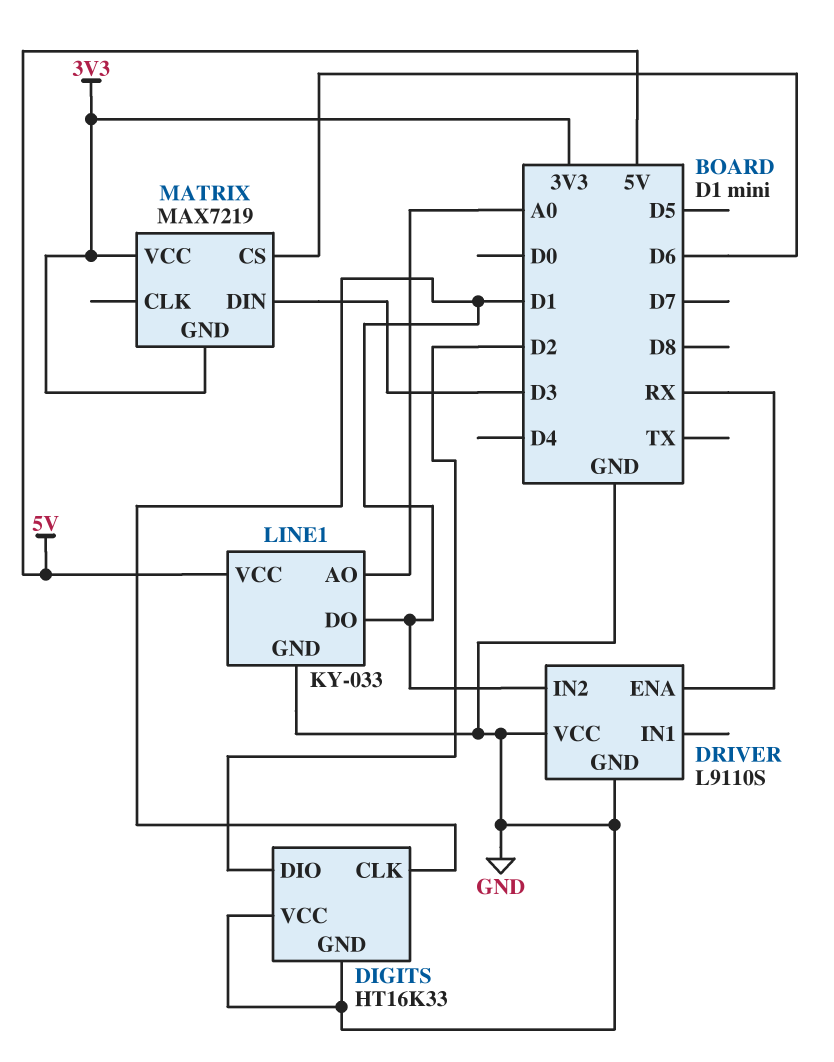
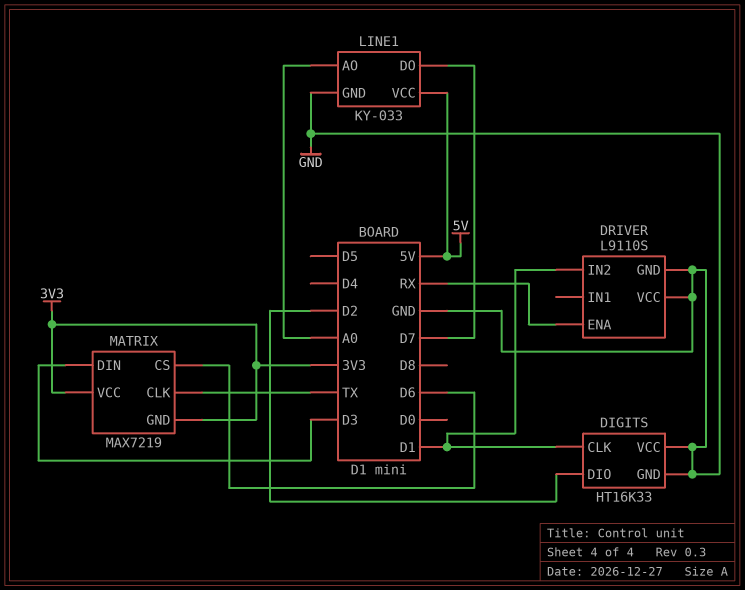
LINE1 pin DO: D1 -> D7
MATRIX pin CLK: none -> TX

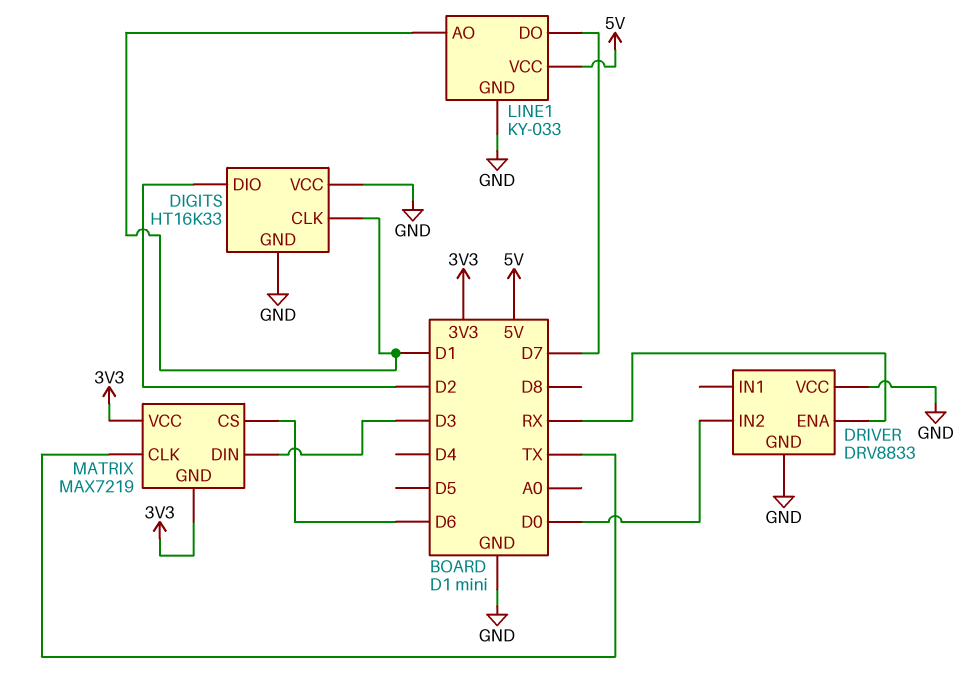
DRIVER: L9110S -> DRV8833
DRIVER pin IN2: D1 -> D0
LINE1 pin AO: A0 -> D1

